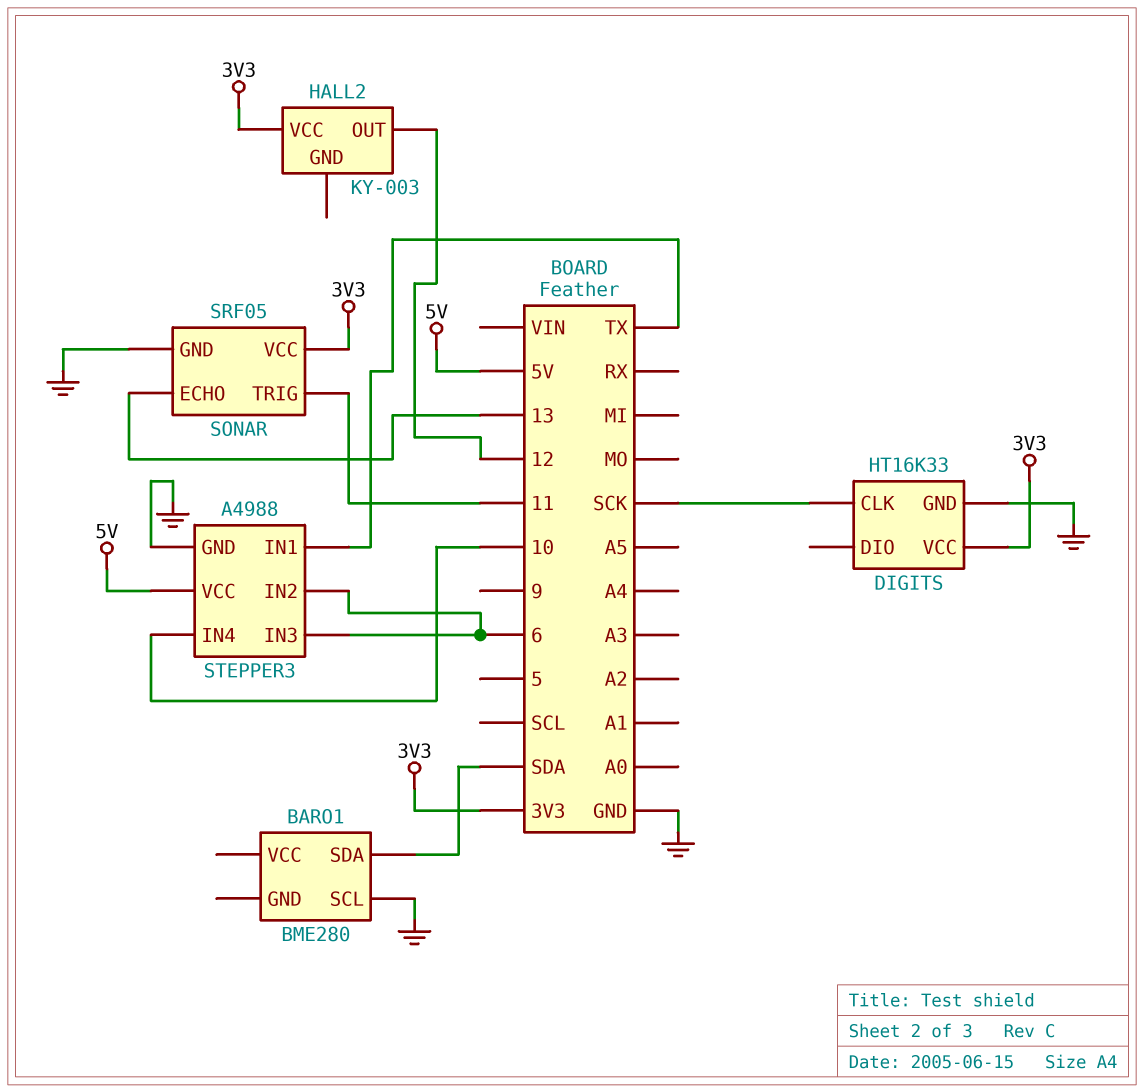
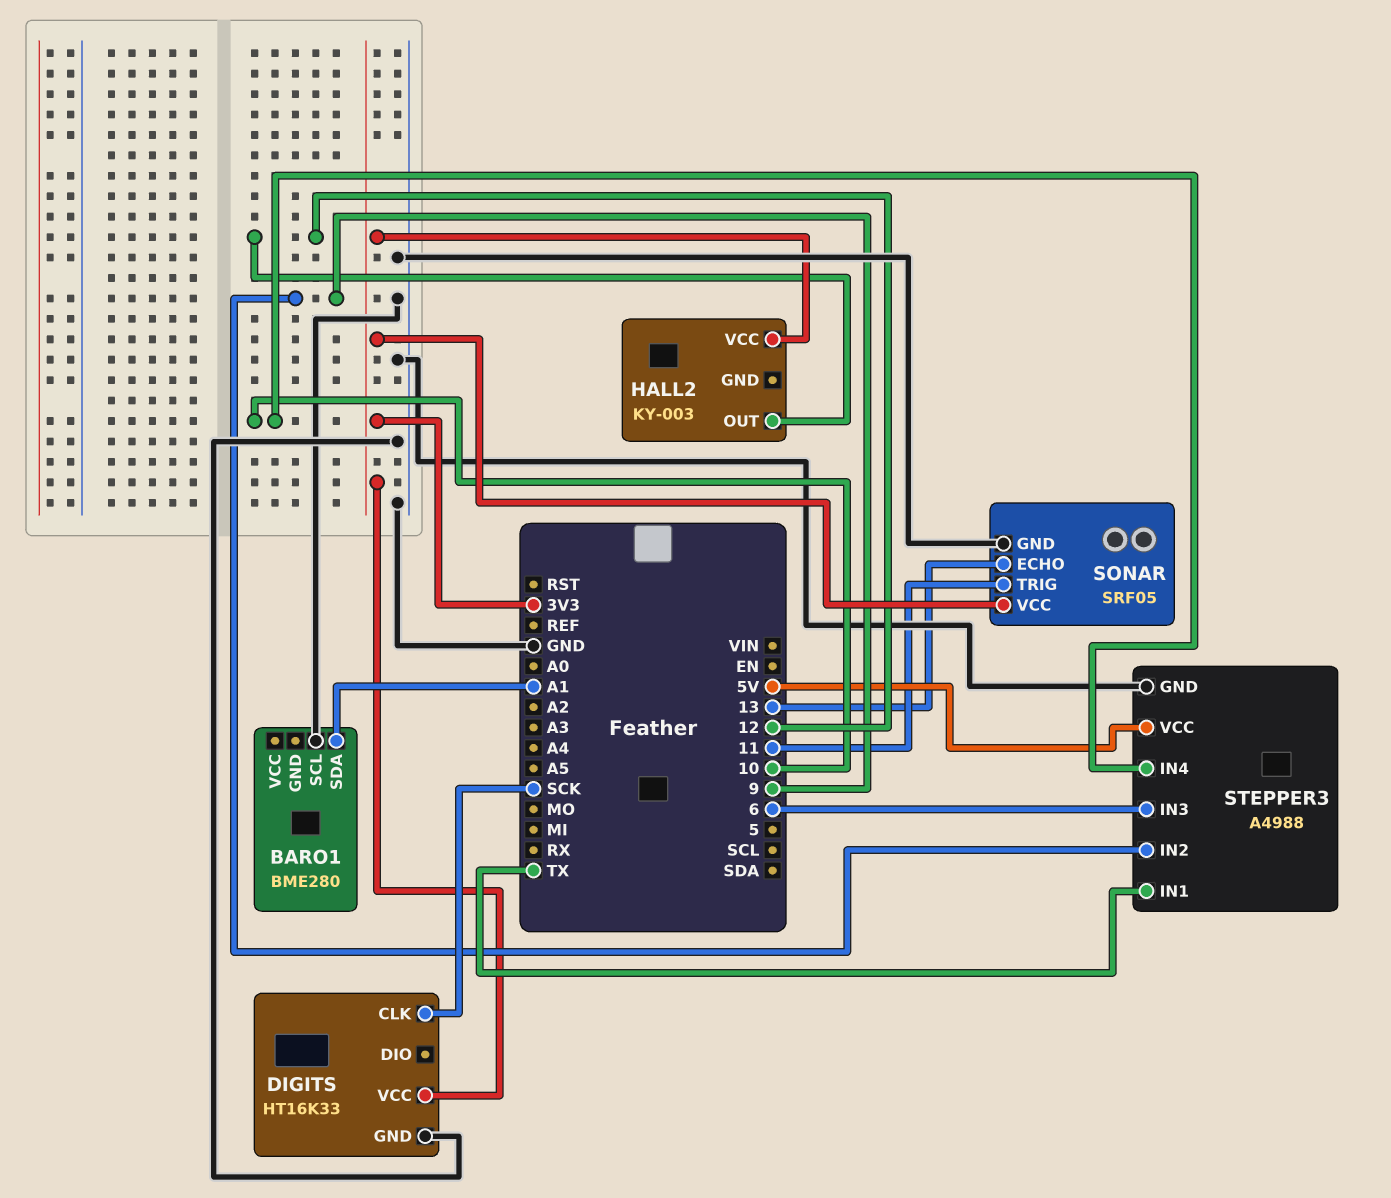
BARO1 pin SDA: SDA -> A1
STEPPER3 pin IN2: 6 -> 9

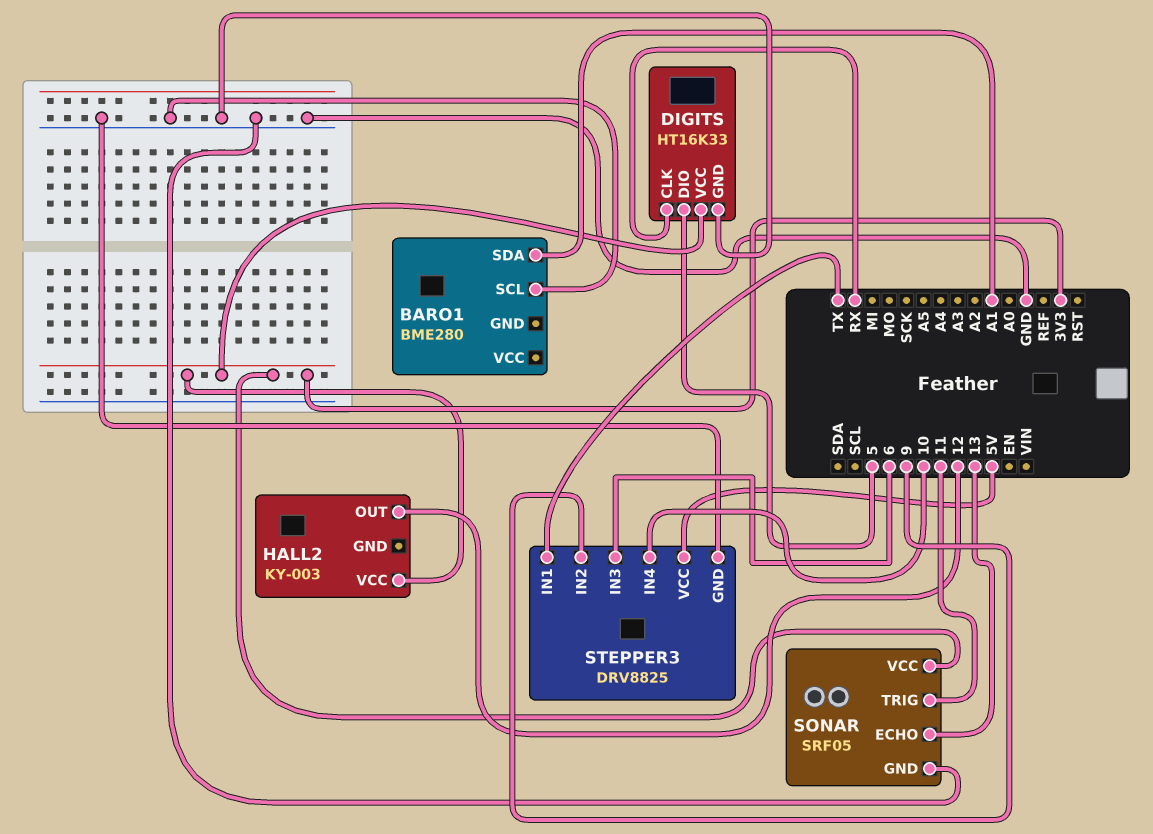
DIGITS pin CLK: SCK -> RX
DIGITS pin DIO: none -> 5
STEPPER3: A4988 -> DRV8825

